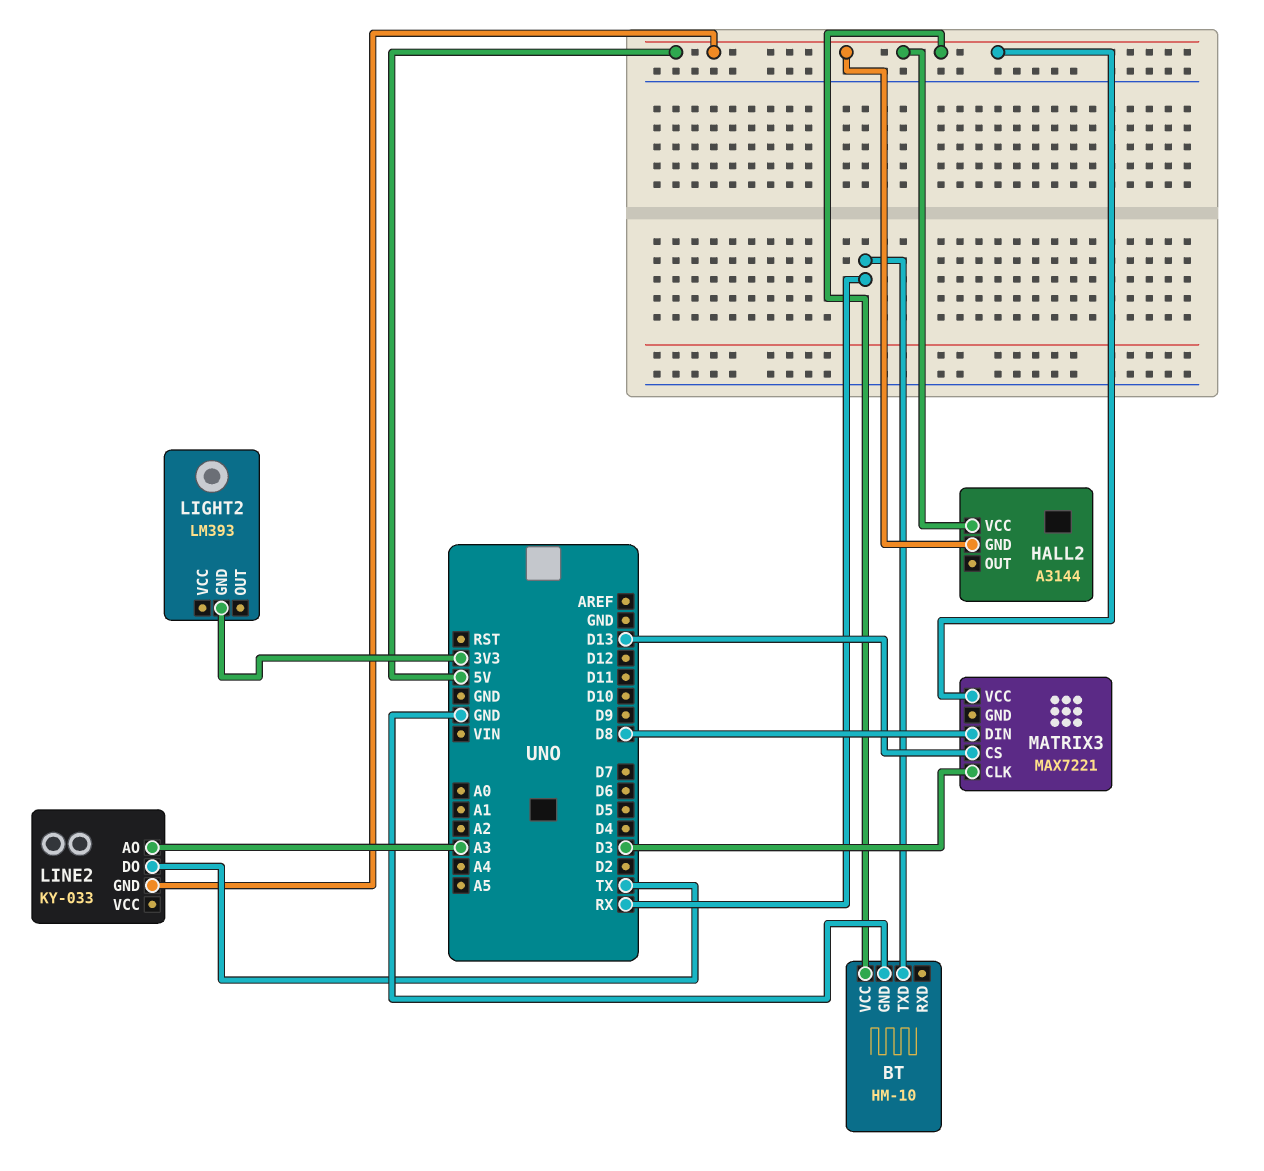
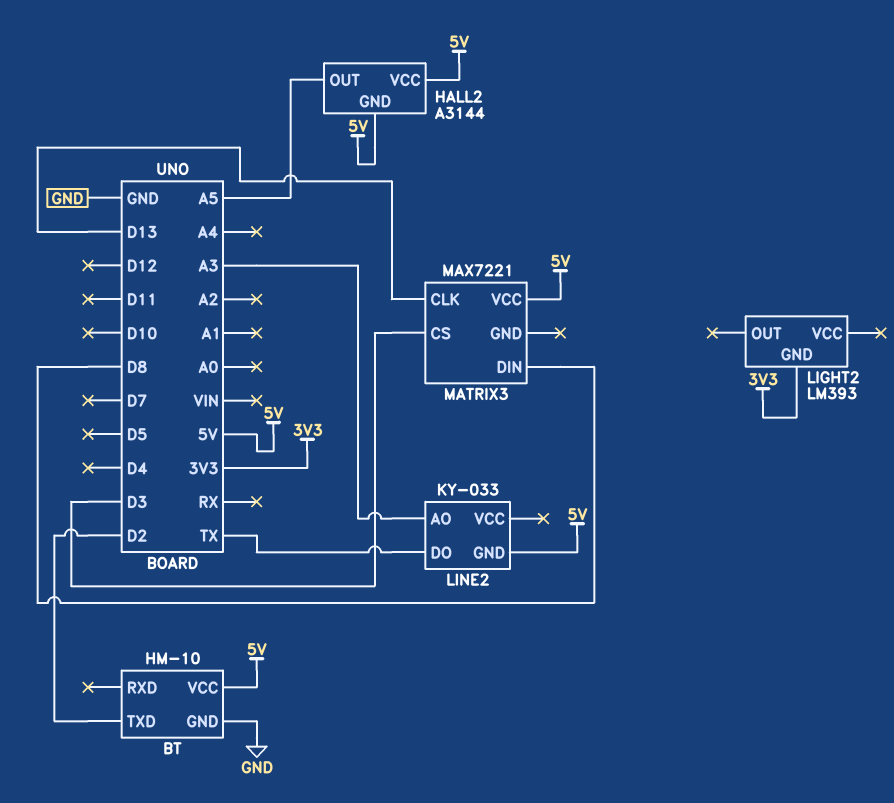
BT pin TXD: RX -> D2
HALL2 pin OUT: none -> A5
MATRIX3 pin CLK: D3 -> D13
MATRIX3 pin CS: D13 -> D3

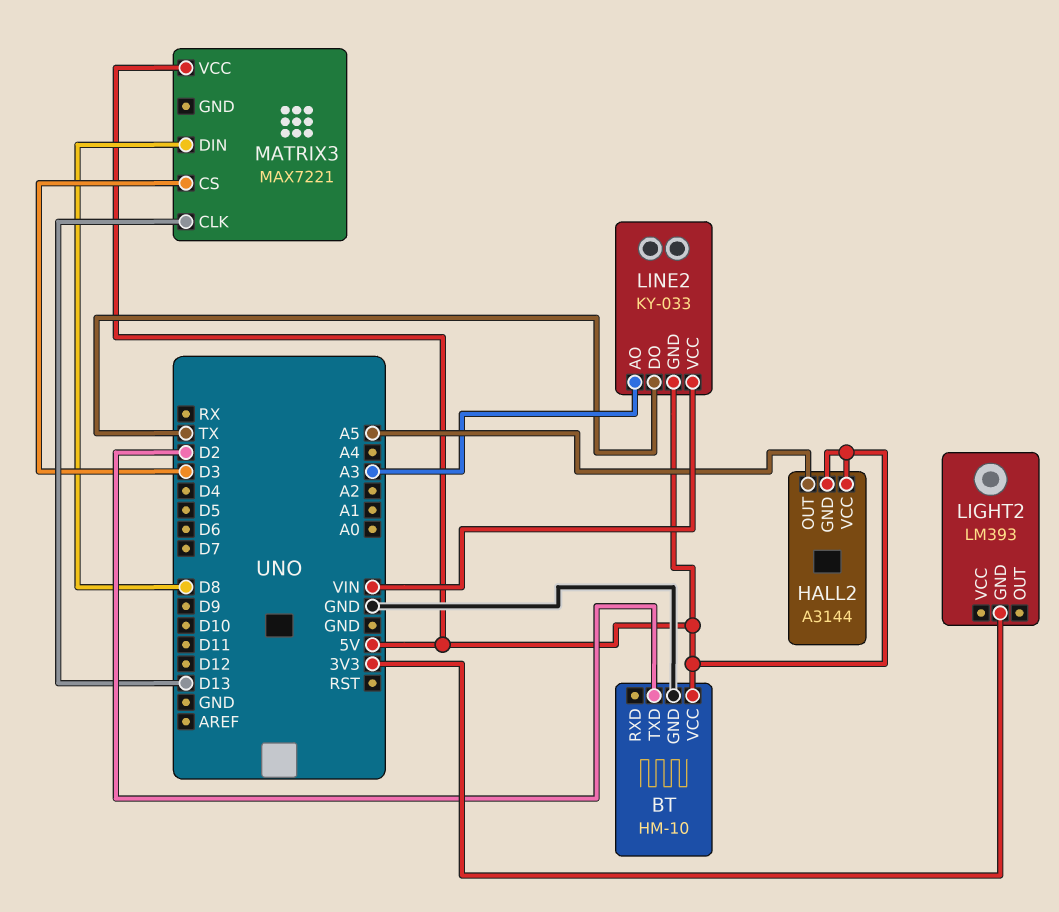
LINE2 pin VCC: none -> VIN

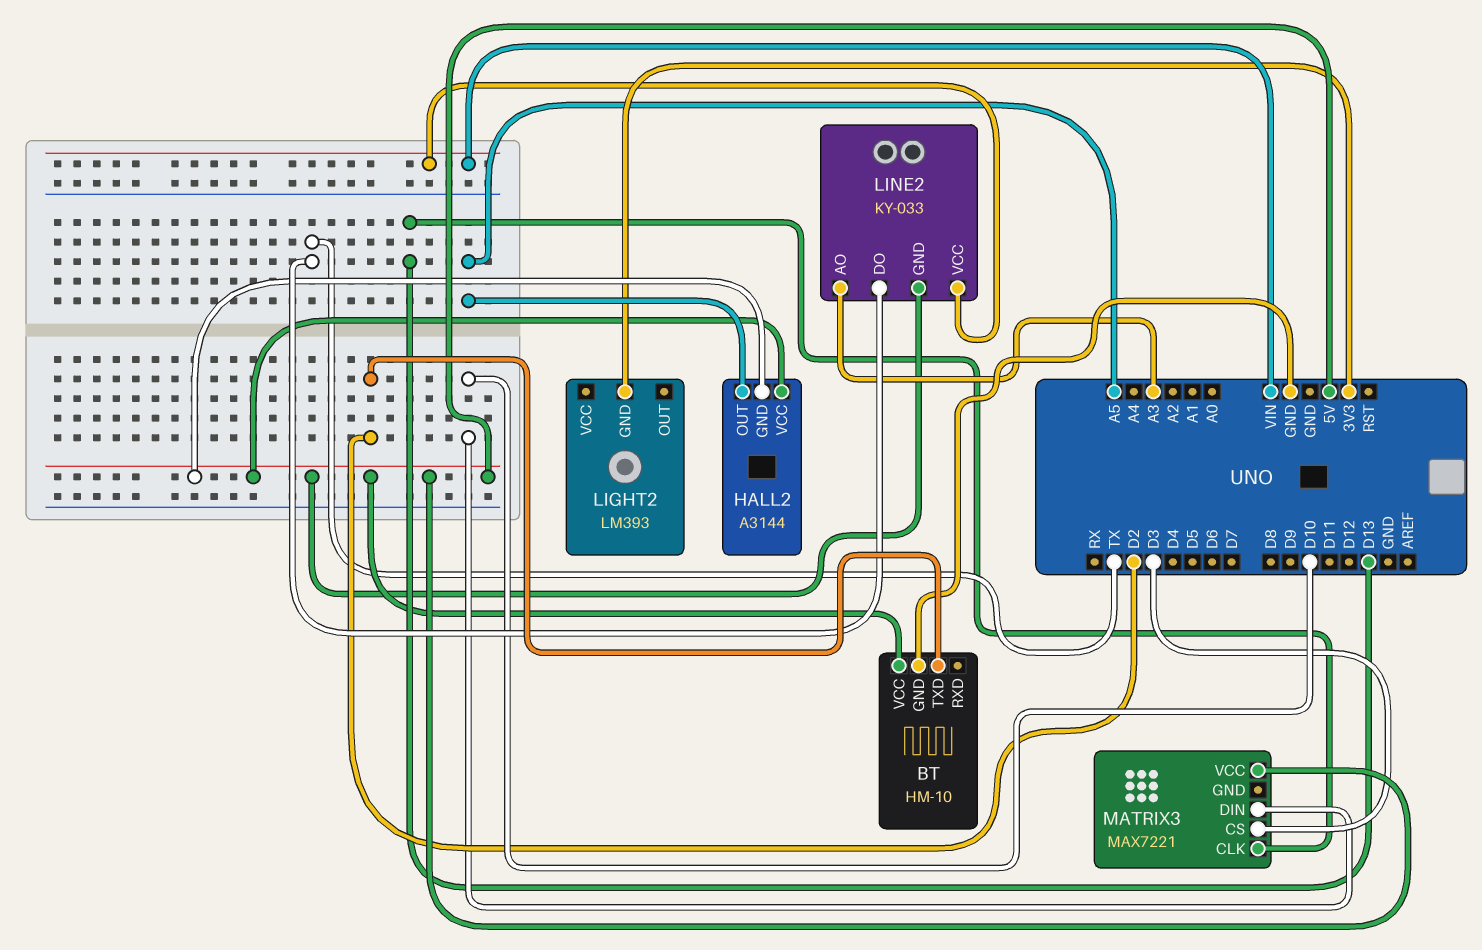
MATRIX3 pin DIN: D8 -> D10

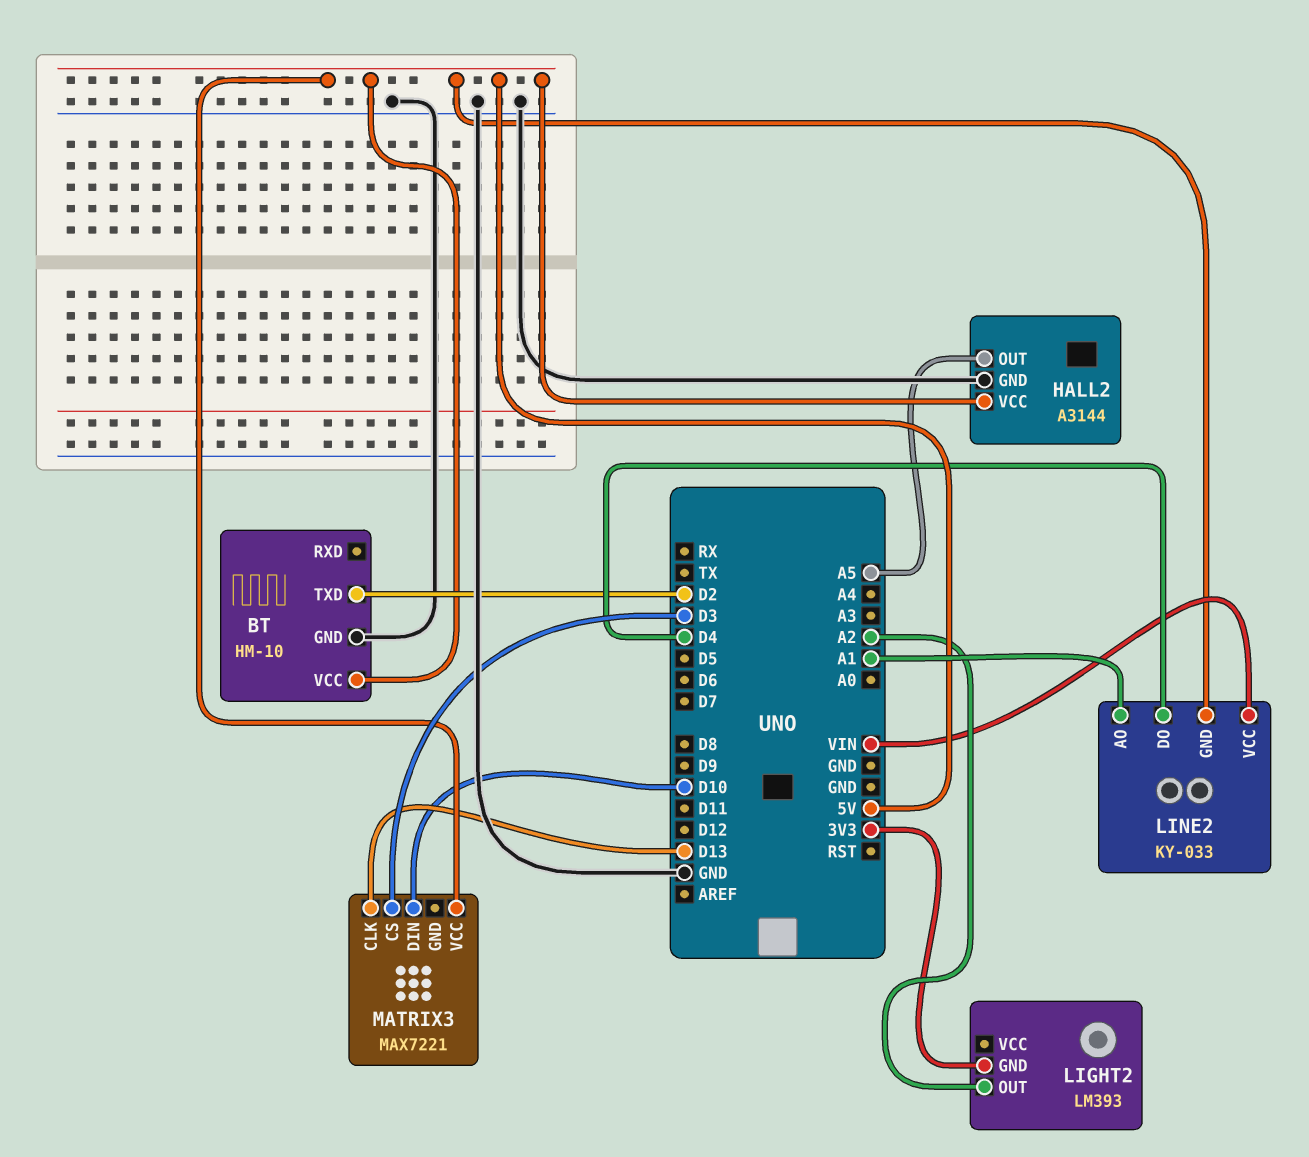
HALL2 pin GND: 5V -> GND
LIGHT2 pin OUT: none -> A2
LINE2 pin AO: A3 -> A1
LINE2 pin DO: TX -> D4

